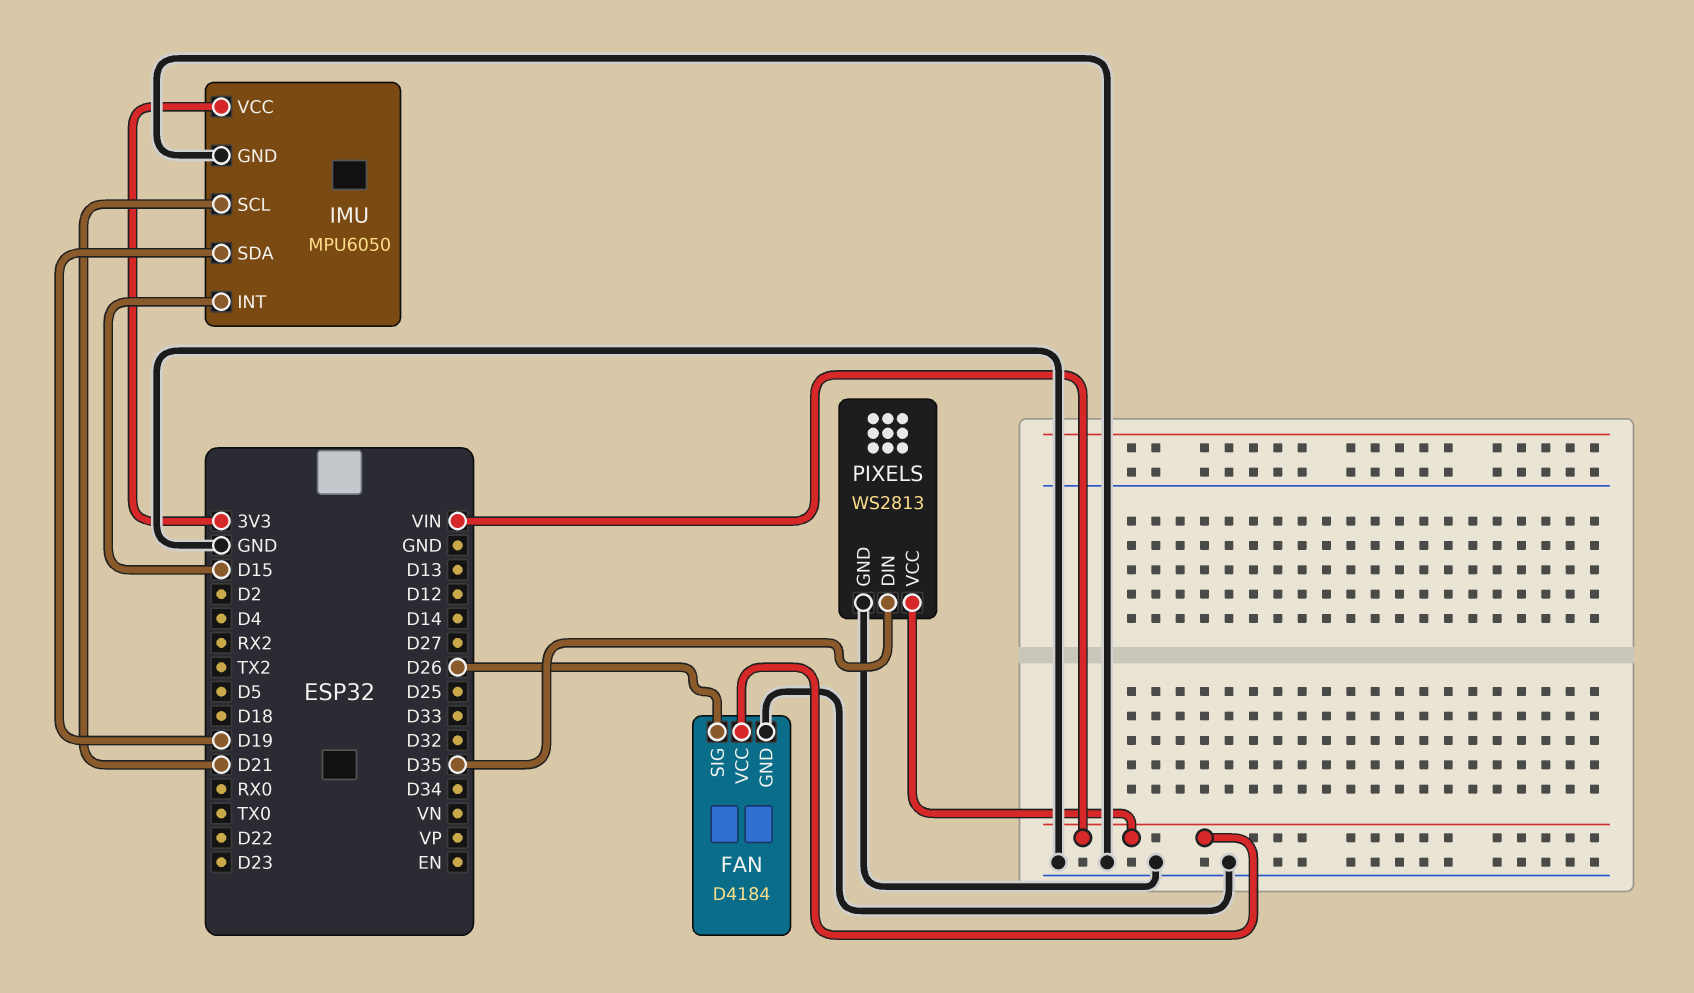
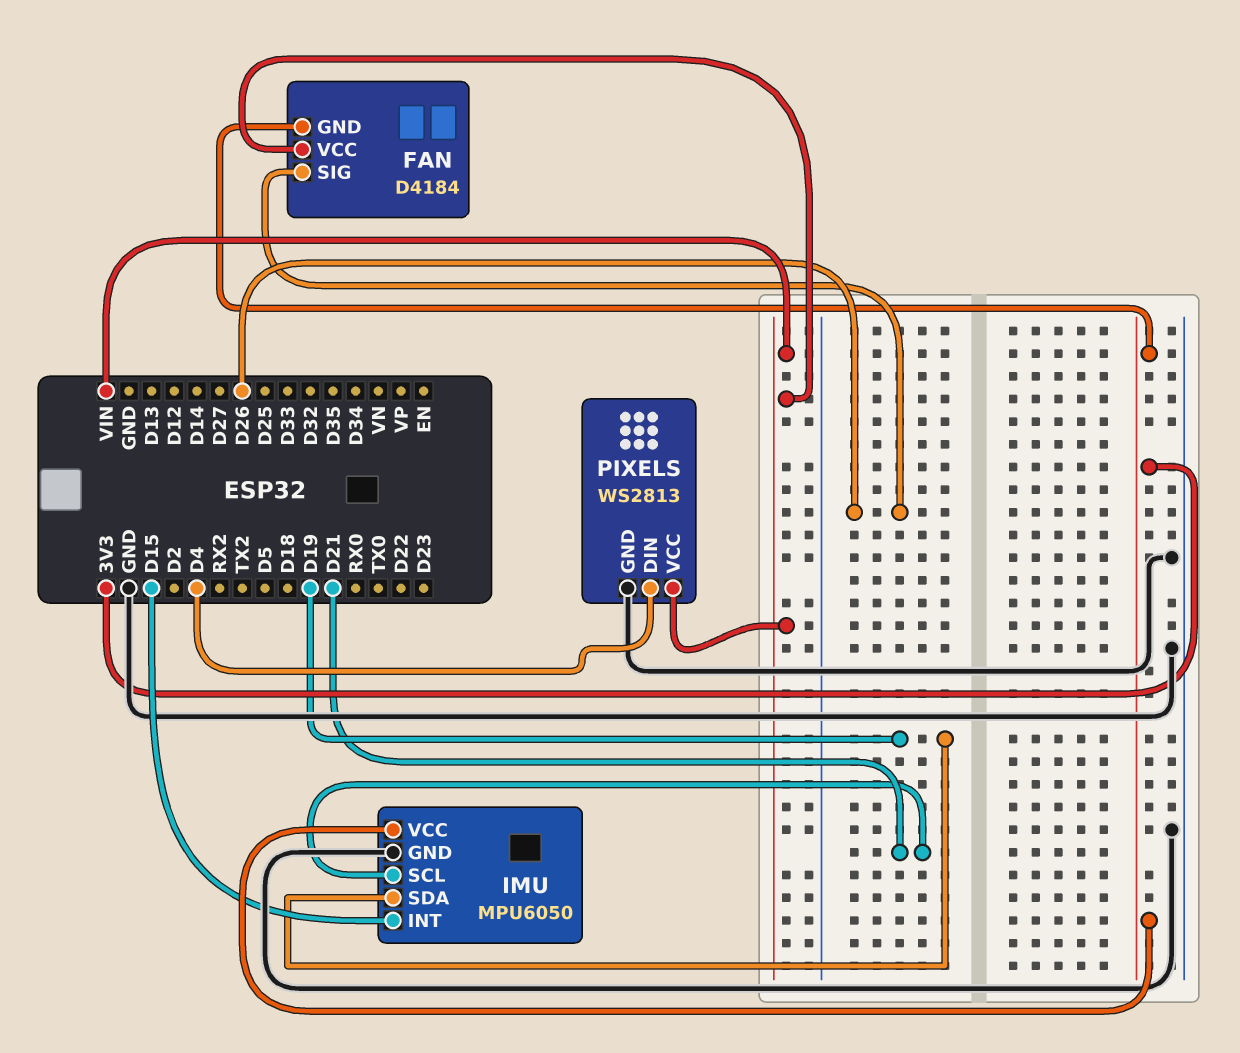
FAN pin GND: GND -> 3V3
PIXELS pin DIN: D35 -> D4

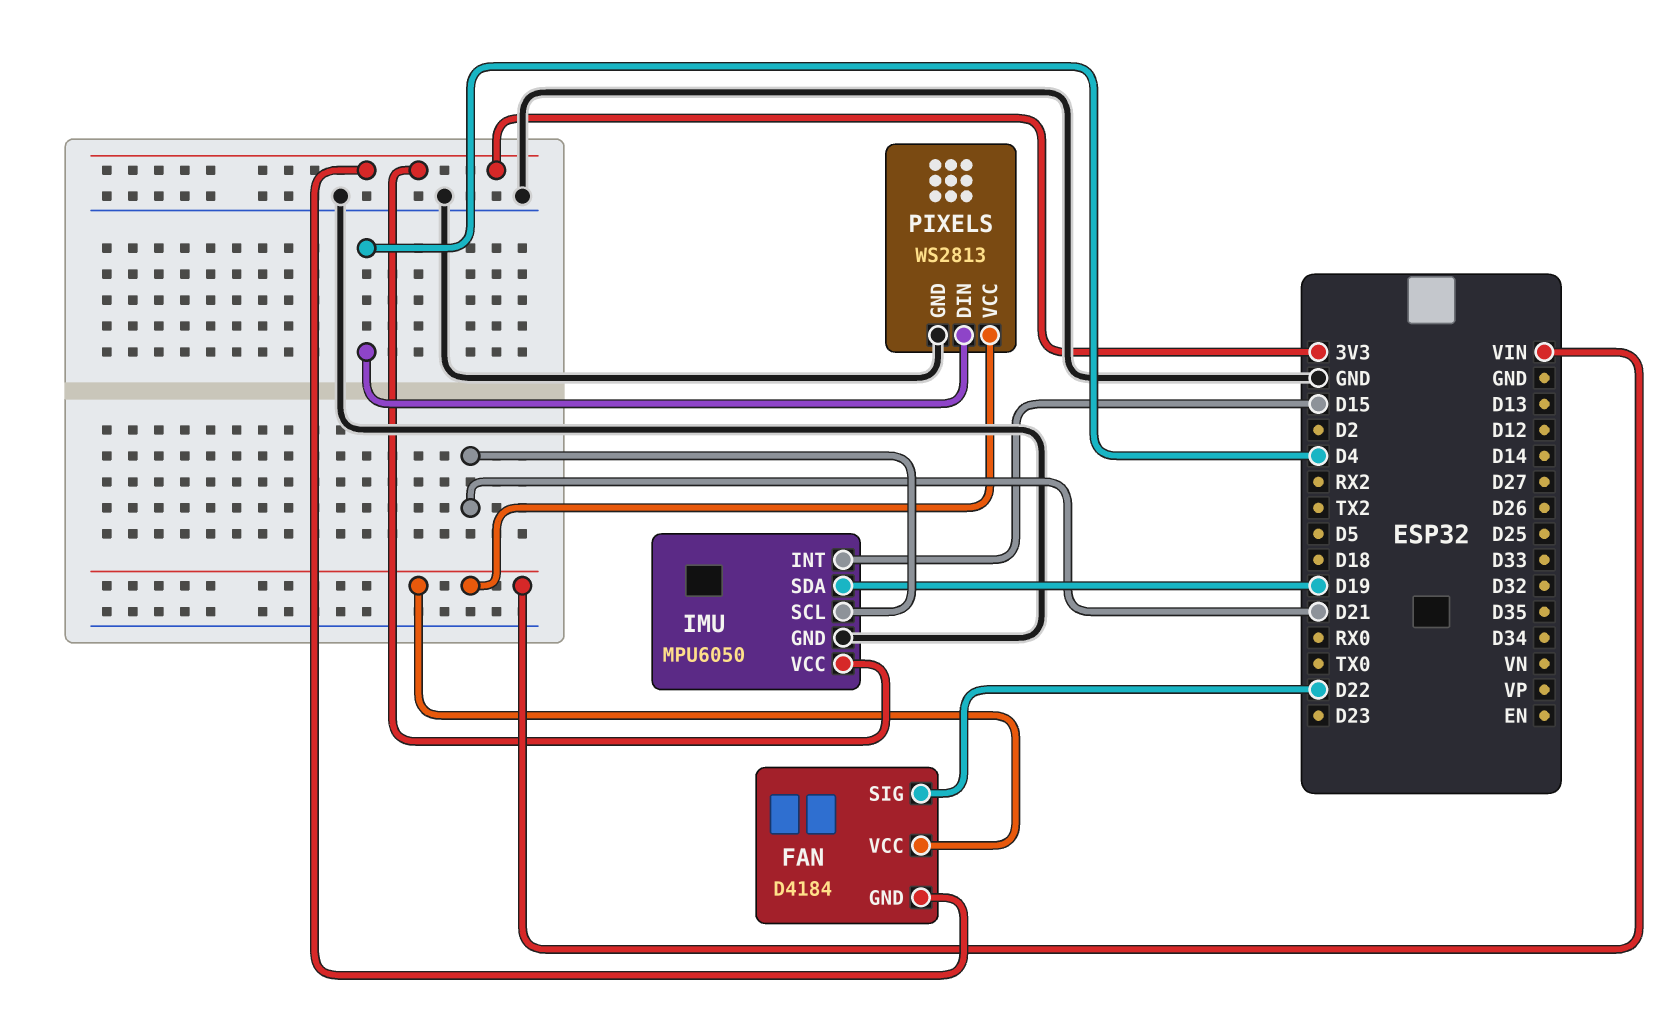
FAN pin SIG: D26 -> D22

